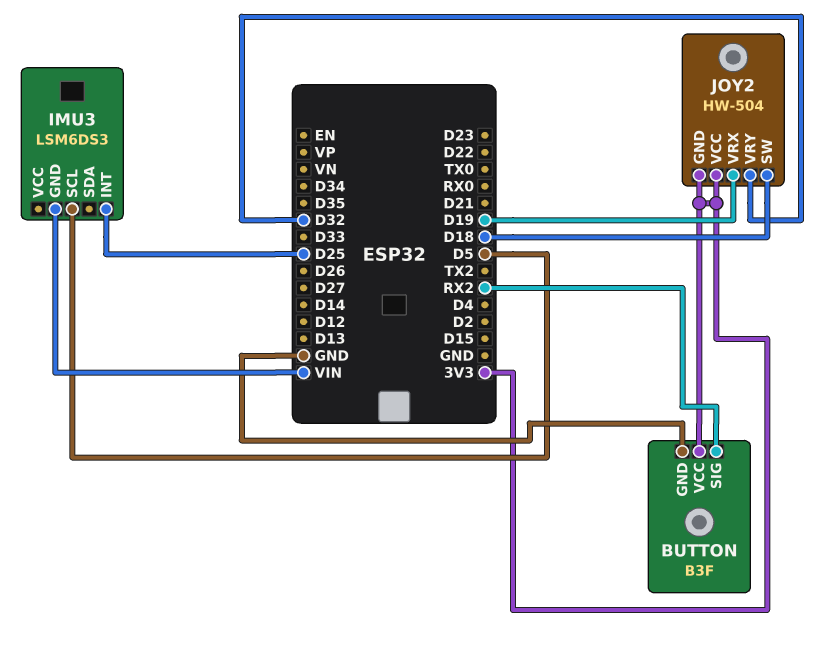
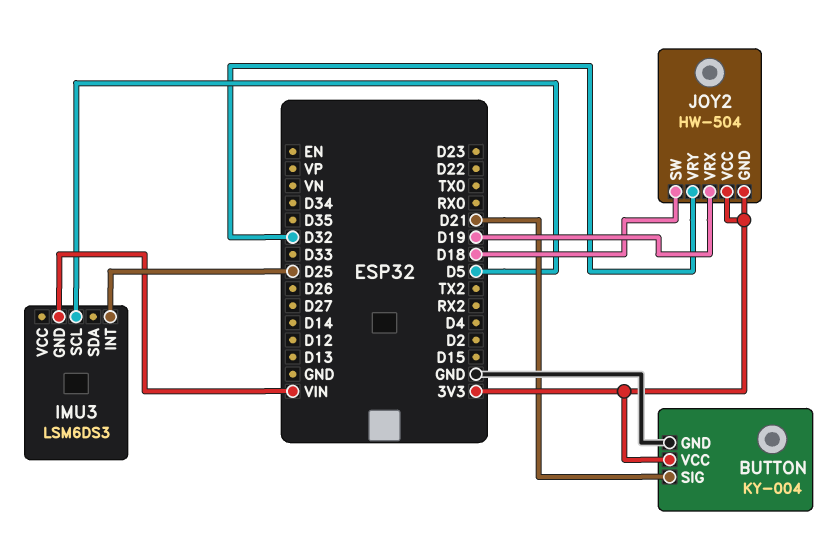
BUTTON: B3F -> KY-004
BUTTON pin SIG: RX2 -> D21

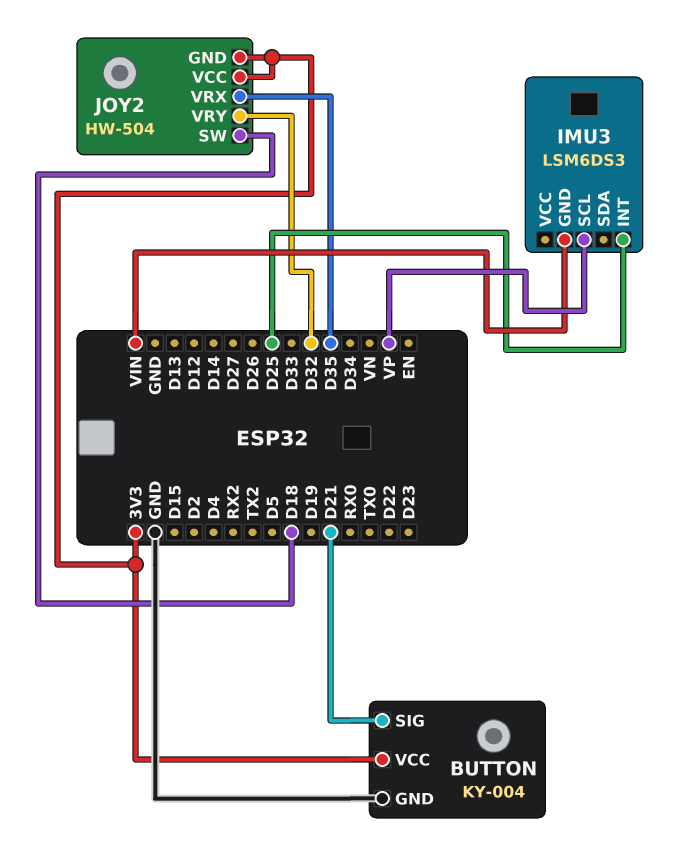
IMU3 pin SCL: D5 -> VP
JOY2 pin VRX: D19 -> D35

